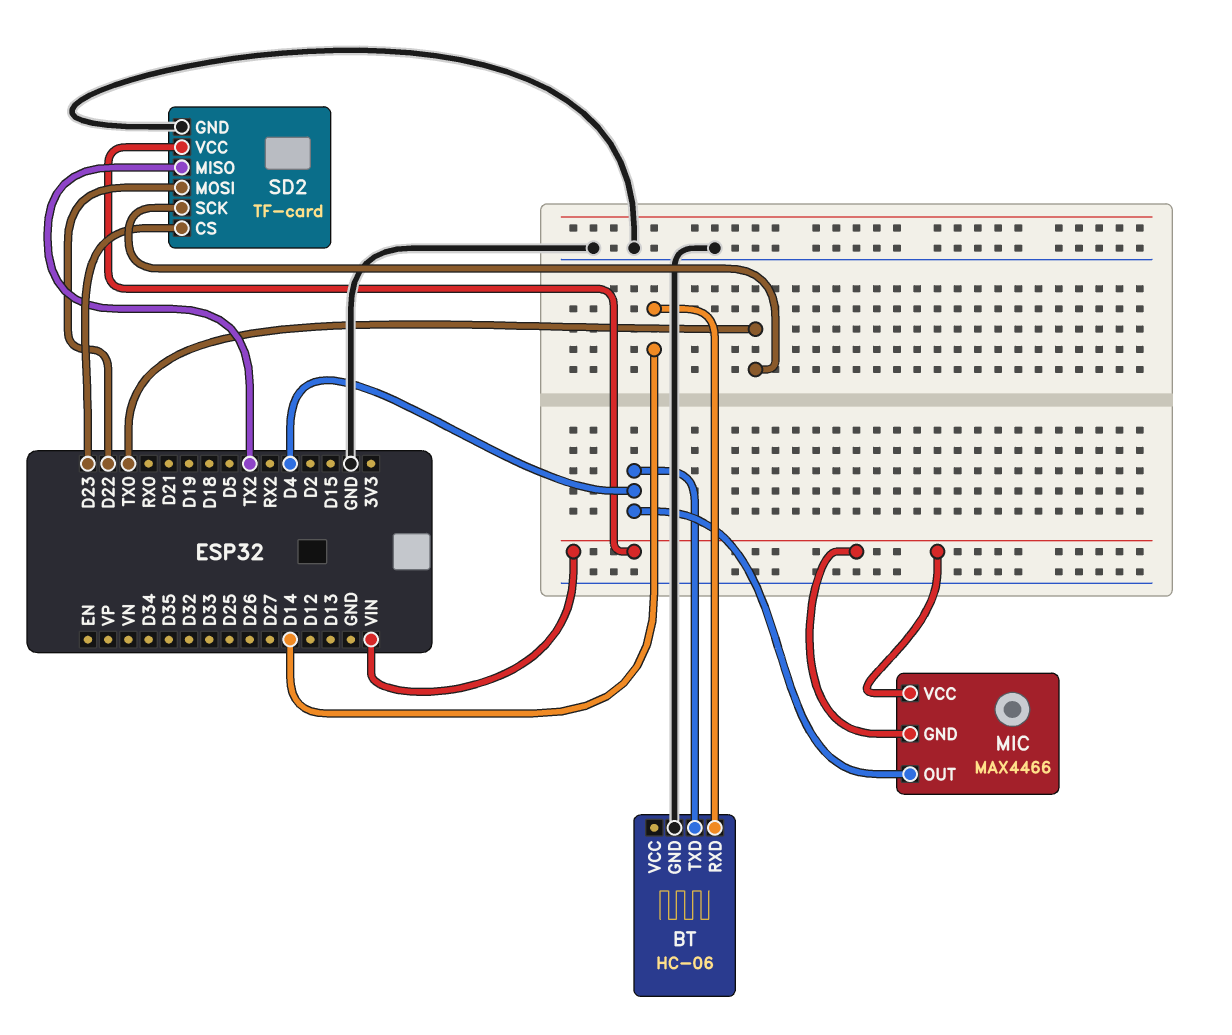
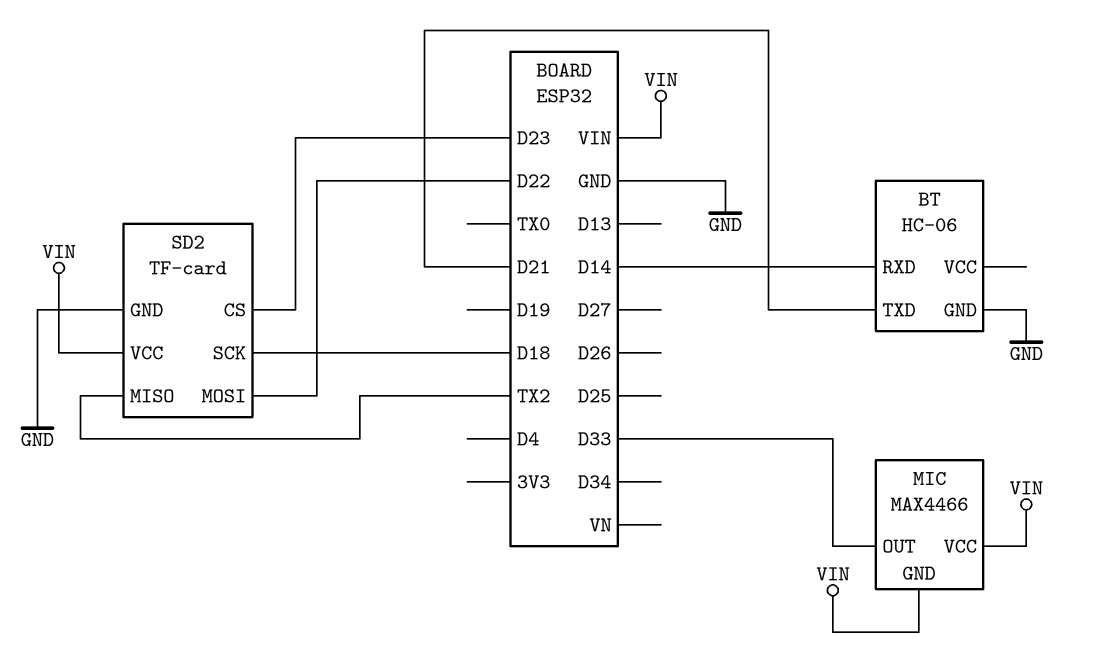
BT pin TXD: D4 -> D21
MIC pin OUT: D4 -> D33
SD2 pin SCK: TX0 -> D18

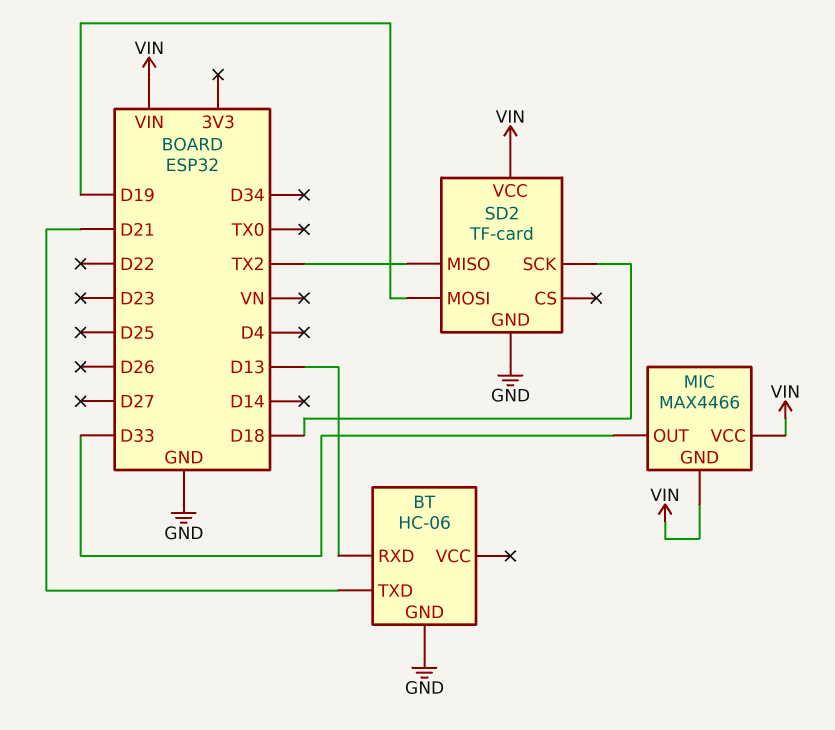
BT pin RXD: D14 -> D13
SD2 pin CS: D23 -> none
SD2 pin MOSI: D22 -> D19

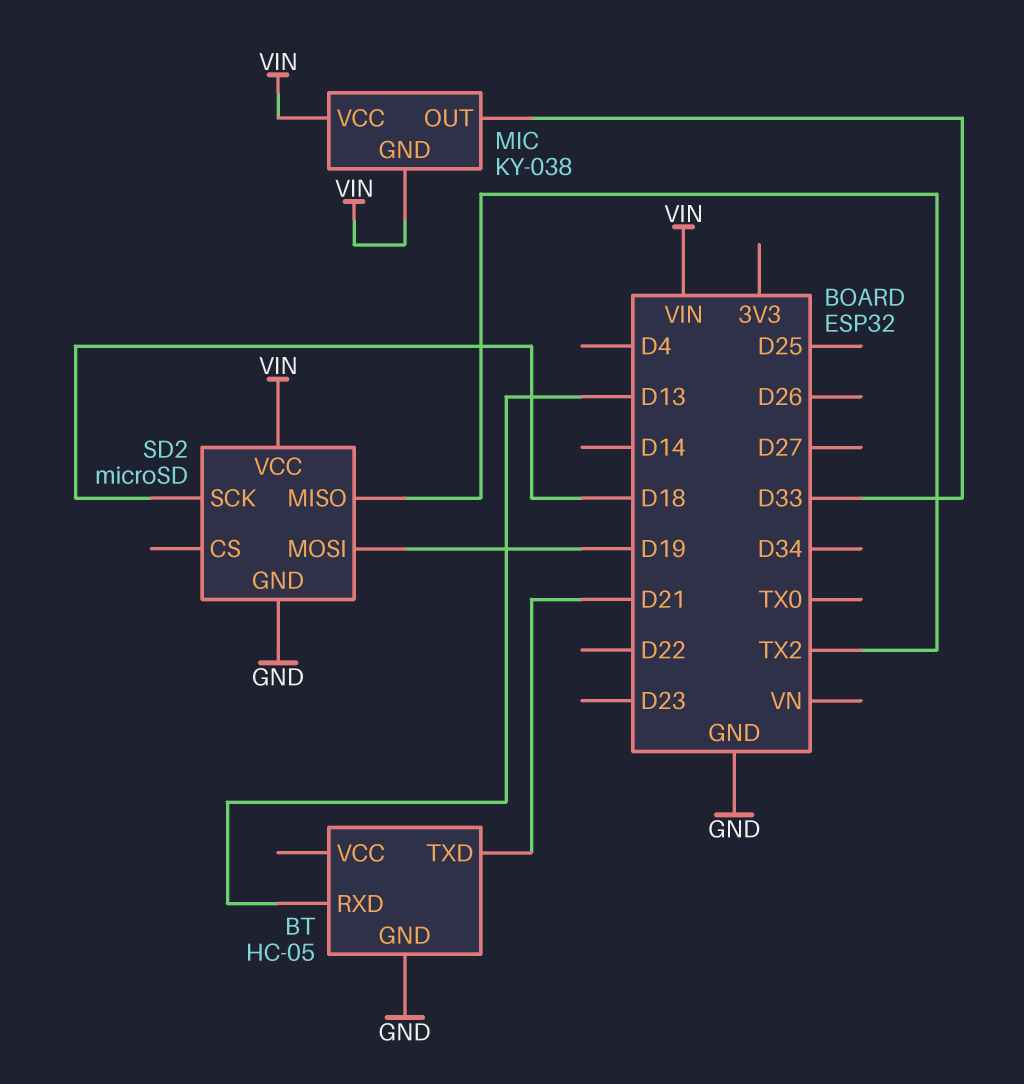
BT: HC-06 -> HC-05
MIC: MAX4466 -> KY-038
SD2: TF-card -> microSD

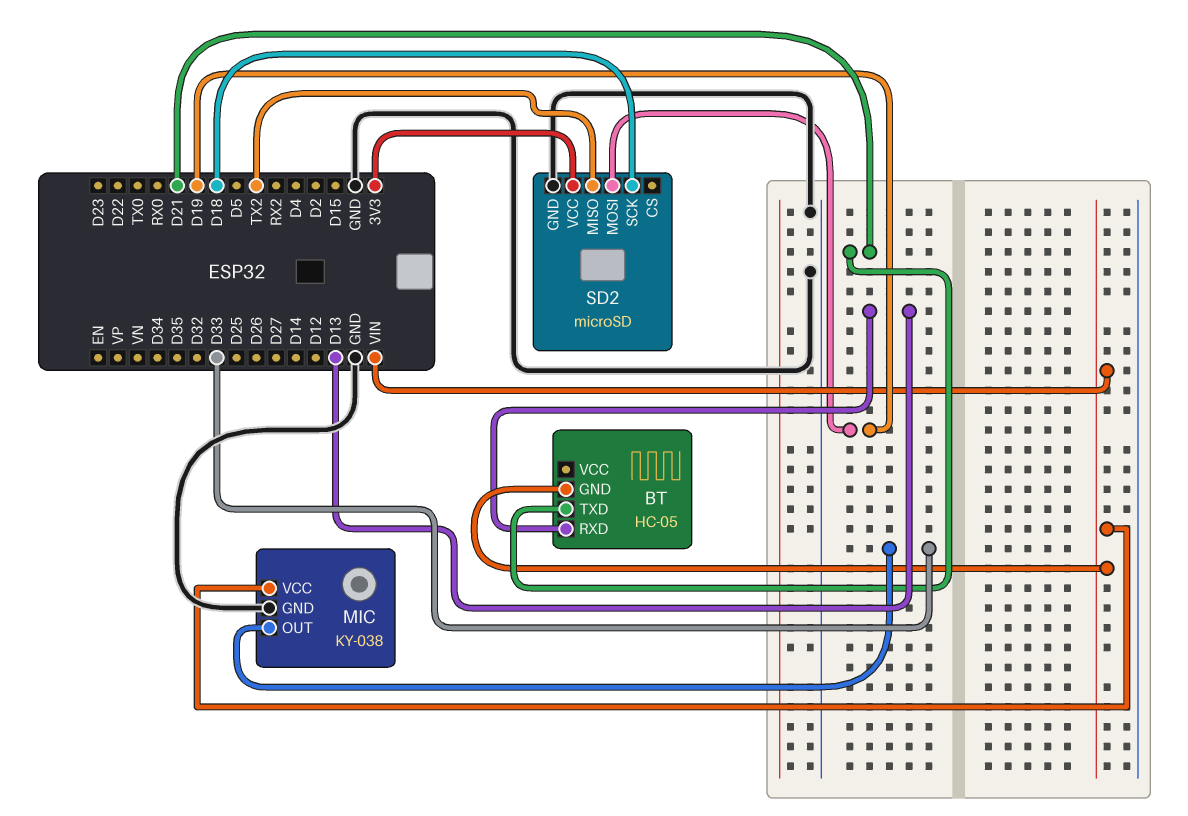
BT pin GND: GND -> VIN
MIC pin GND: VIN -> GND
SD2 pin VCC: VIN -> 3V3

